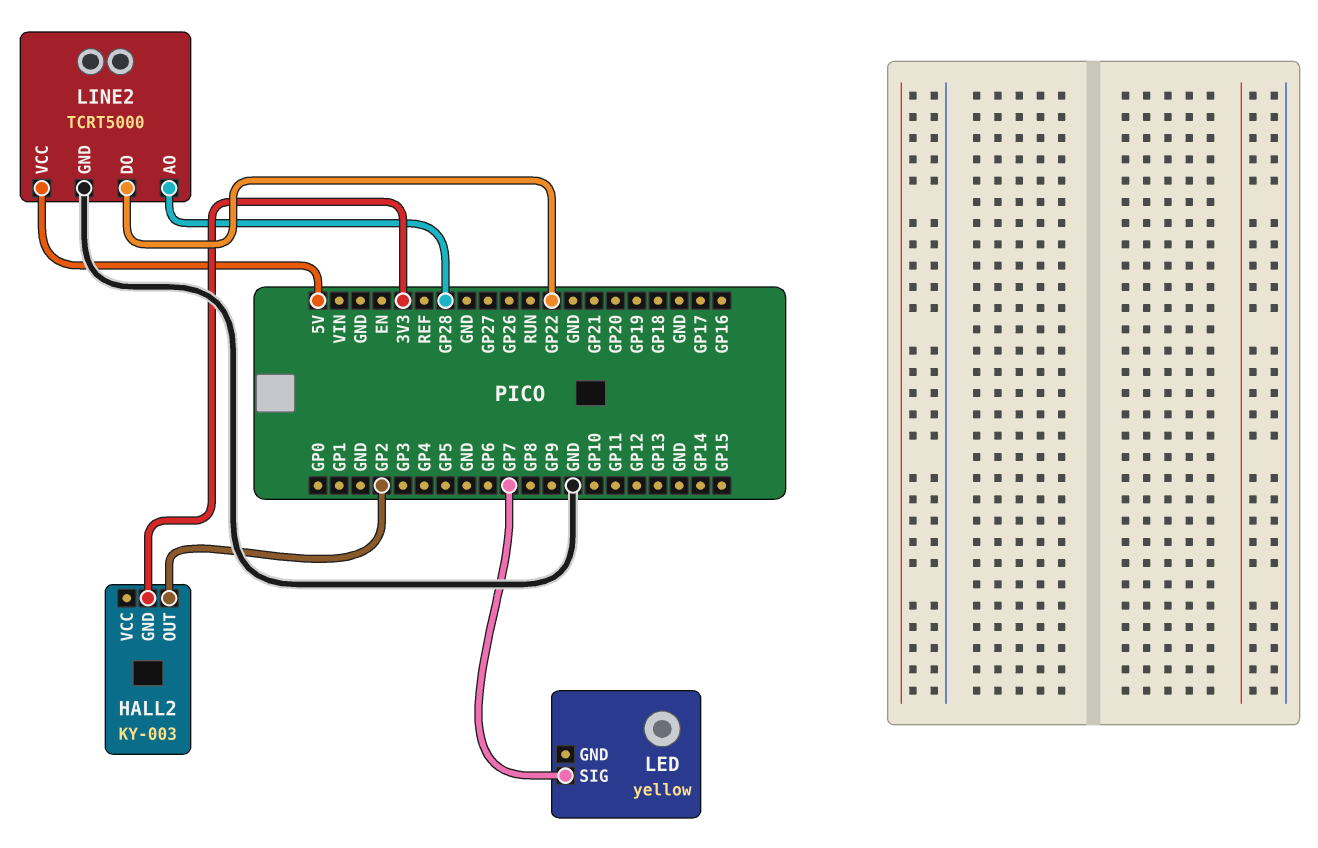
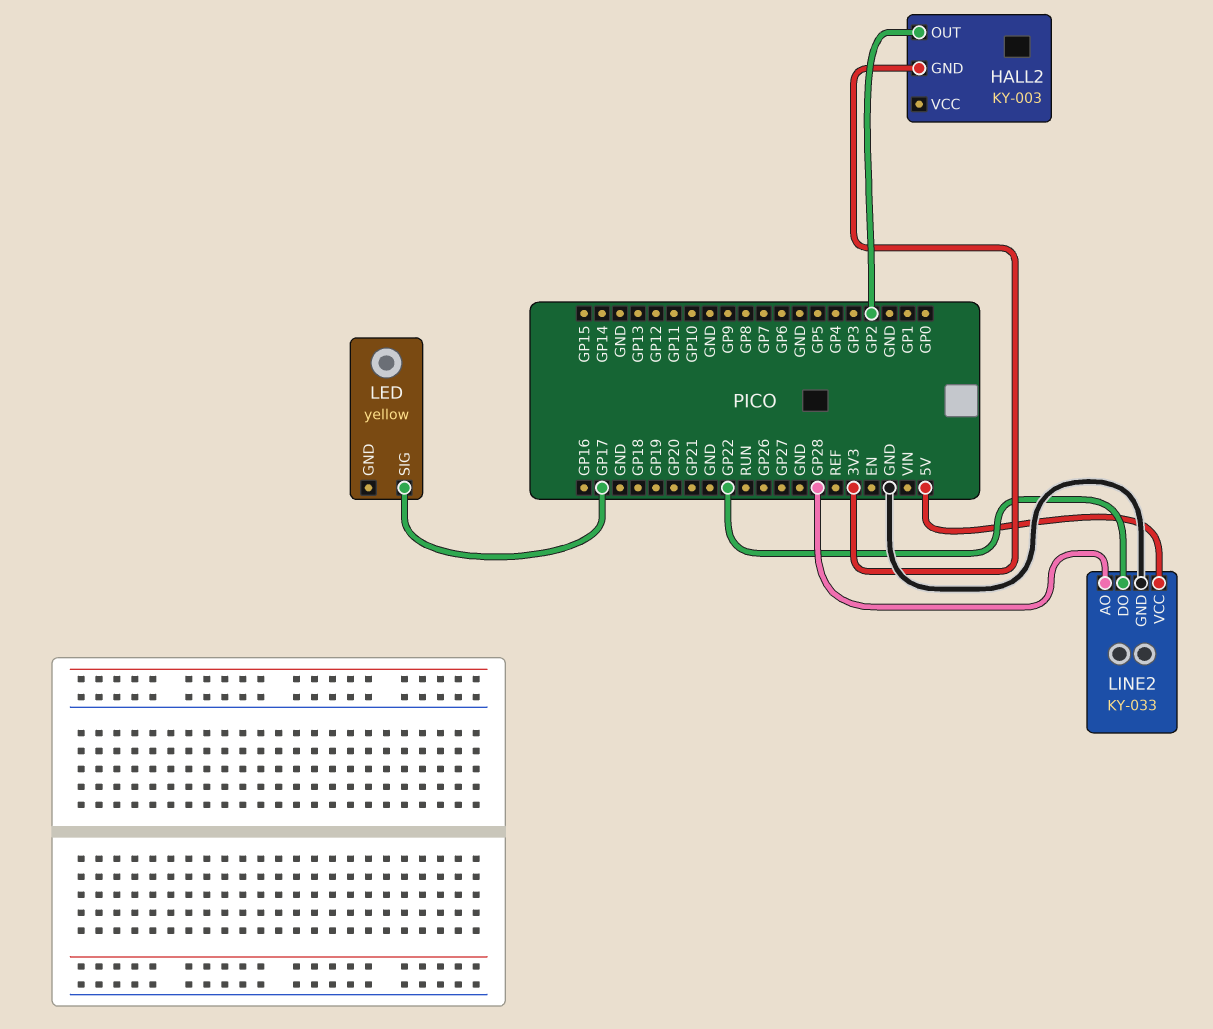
LED pin SIG: GP7 -> GP17
LINE2: TCRT5000 -> KY-033

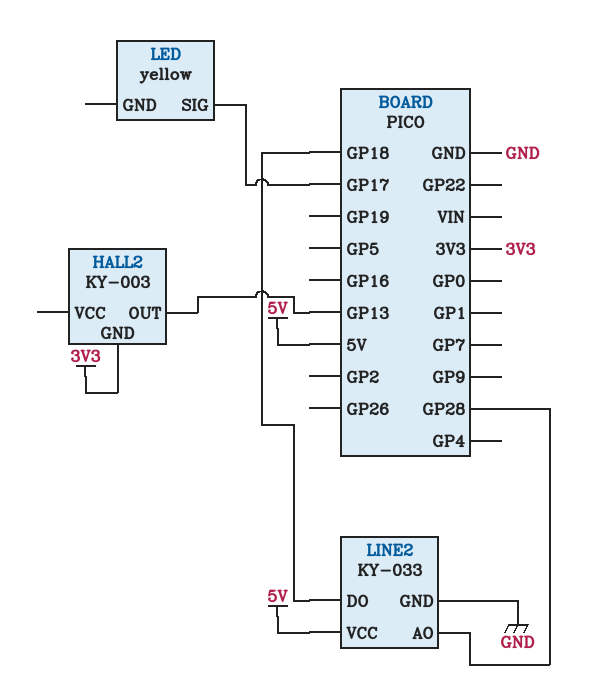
HALL2 pin OUT: GP2 -> GP13
LINE2 pin DO: GP22 -> GP18

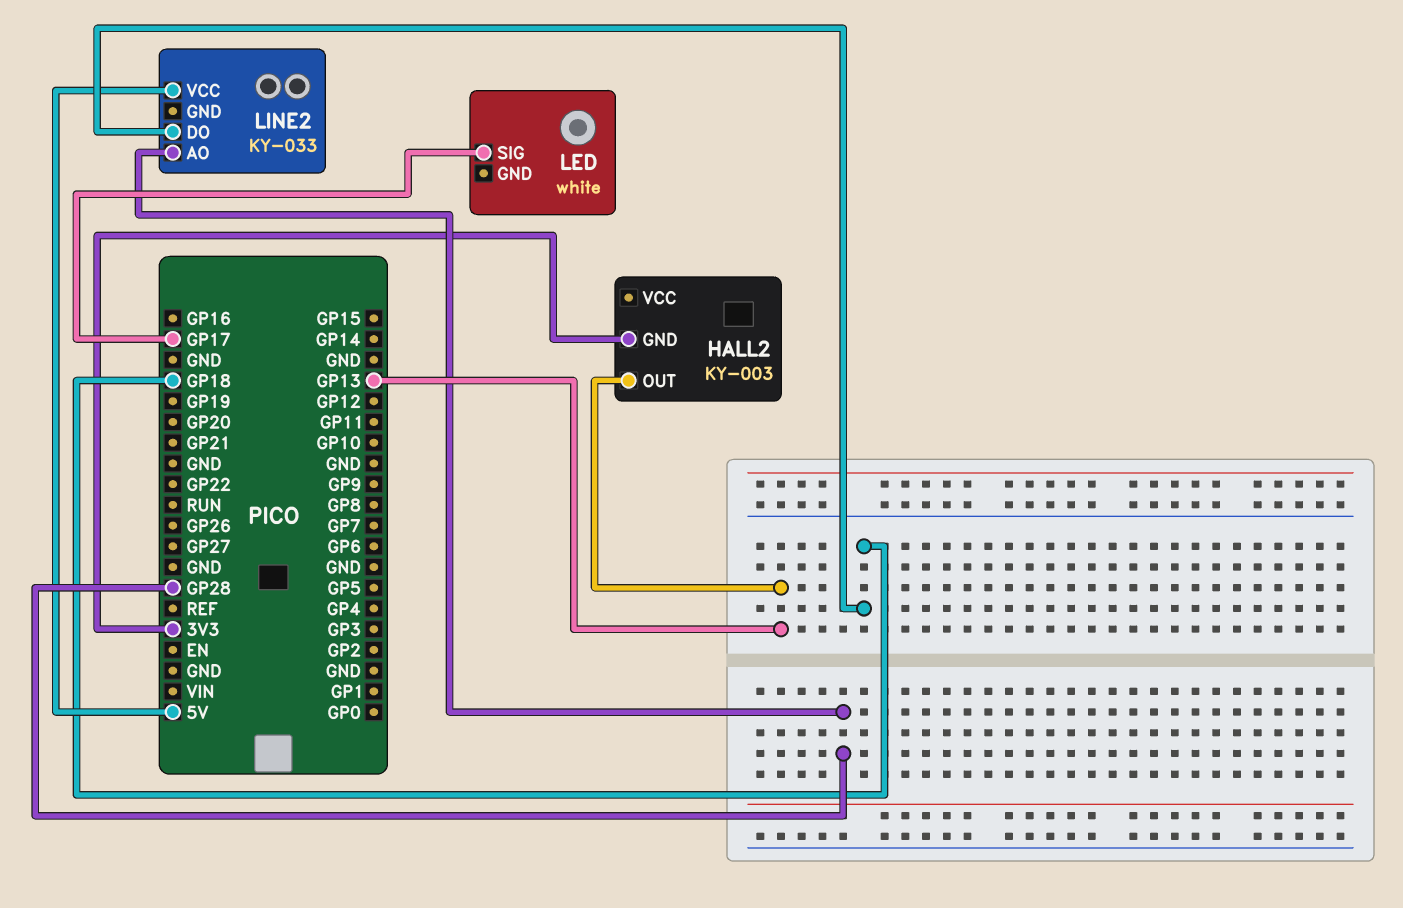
LED: yellow -> white
LINE2 pin GND: GND -> none

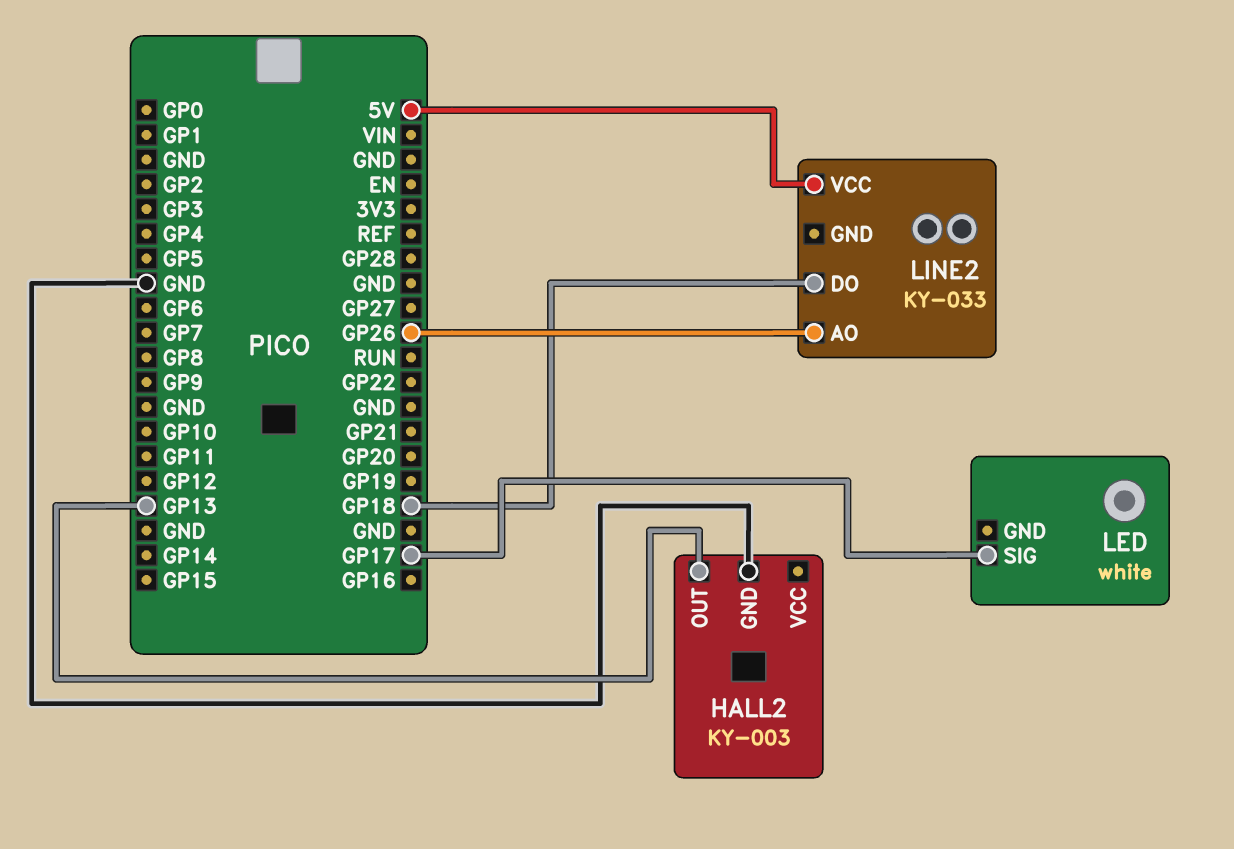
HALL2 pin GND: 3V3 -> GND
LINE2 pin AO: GP28 -> GP26

